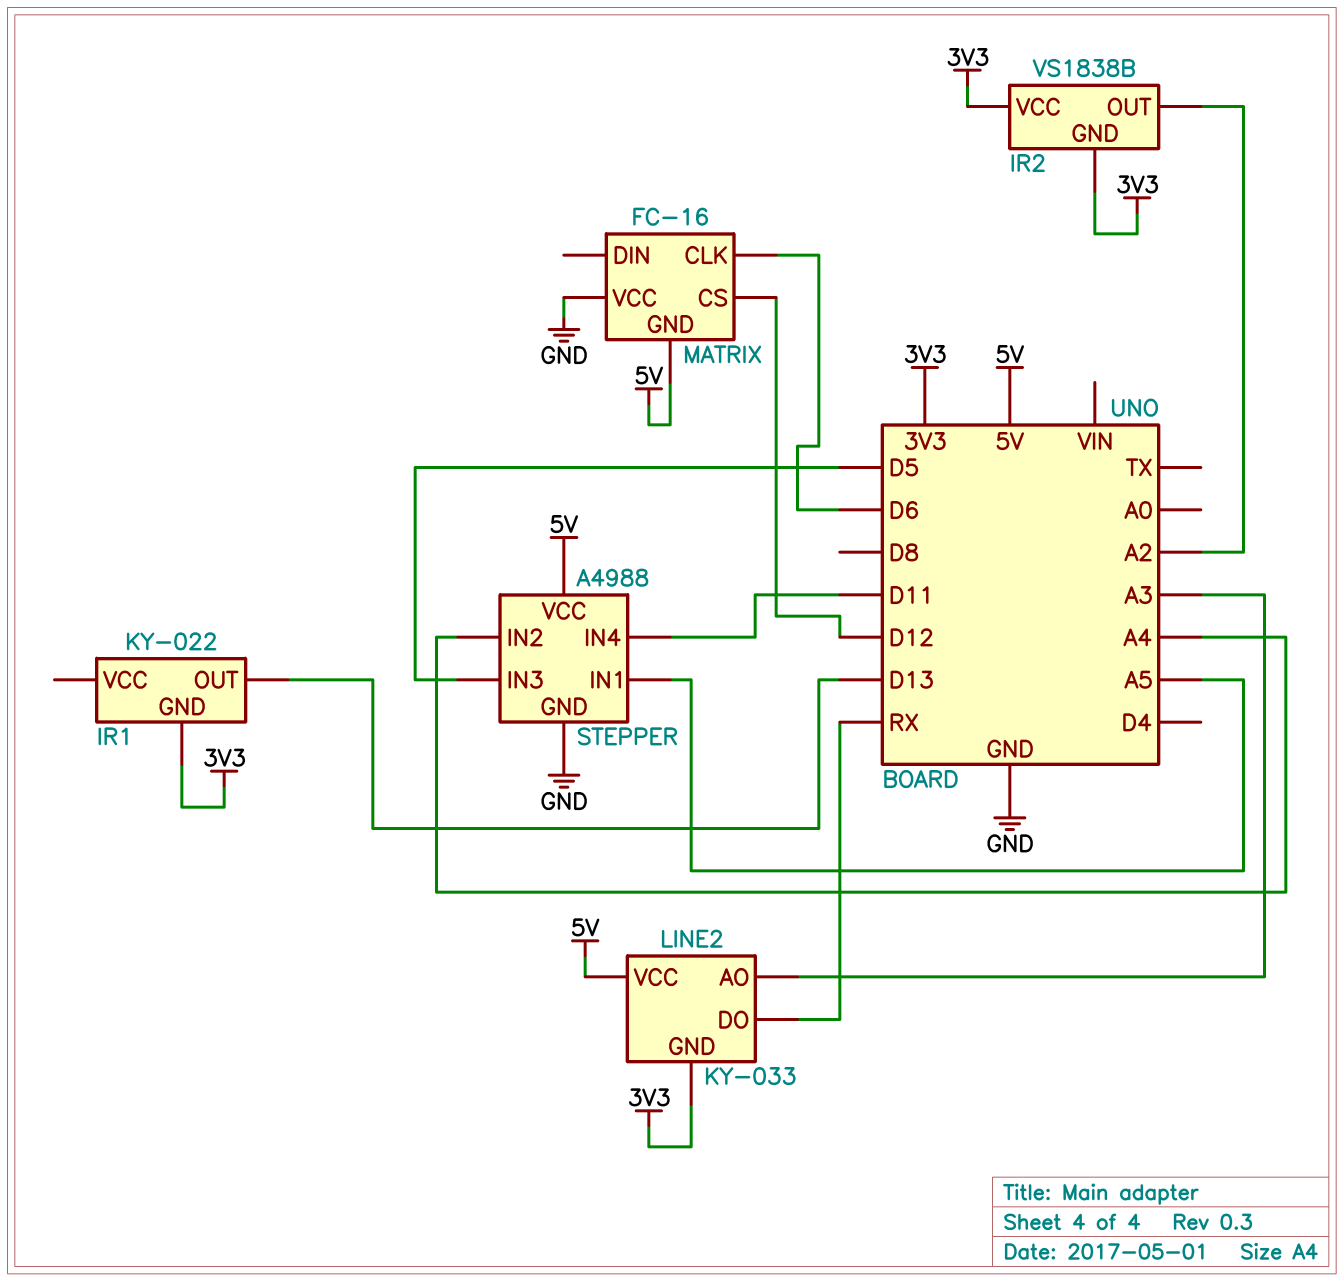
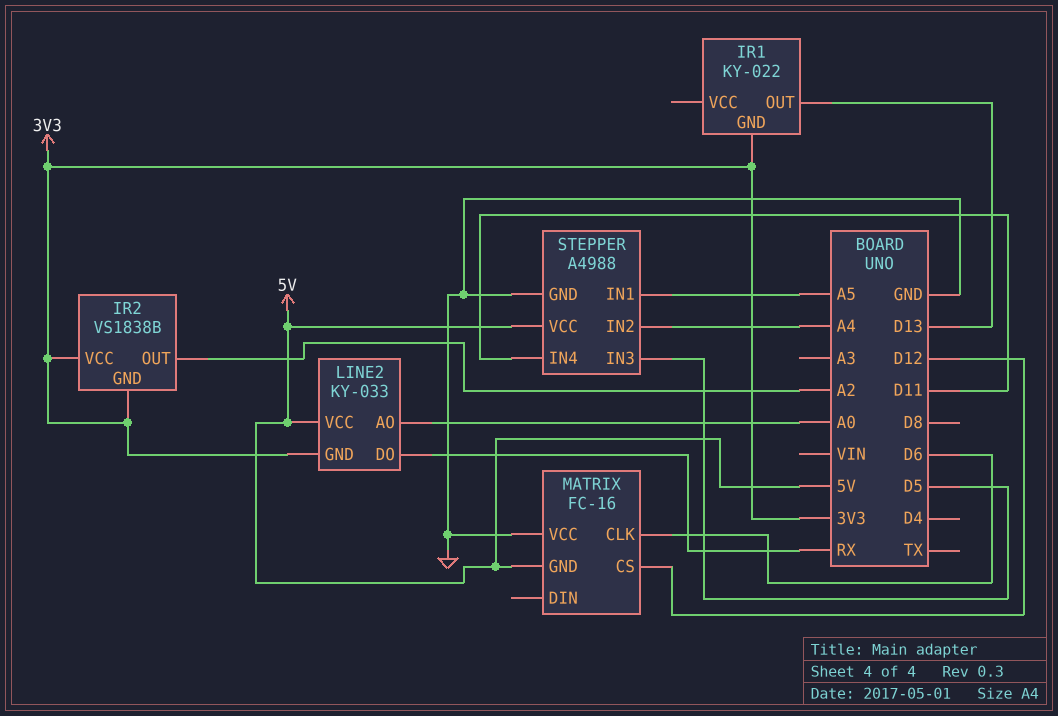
LINE2 pin AO: A3 -> A0

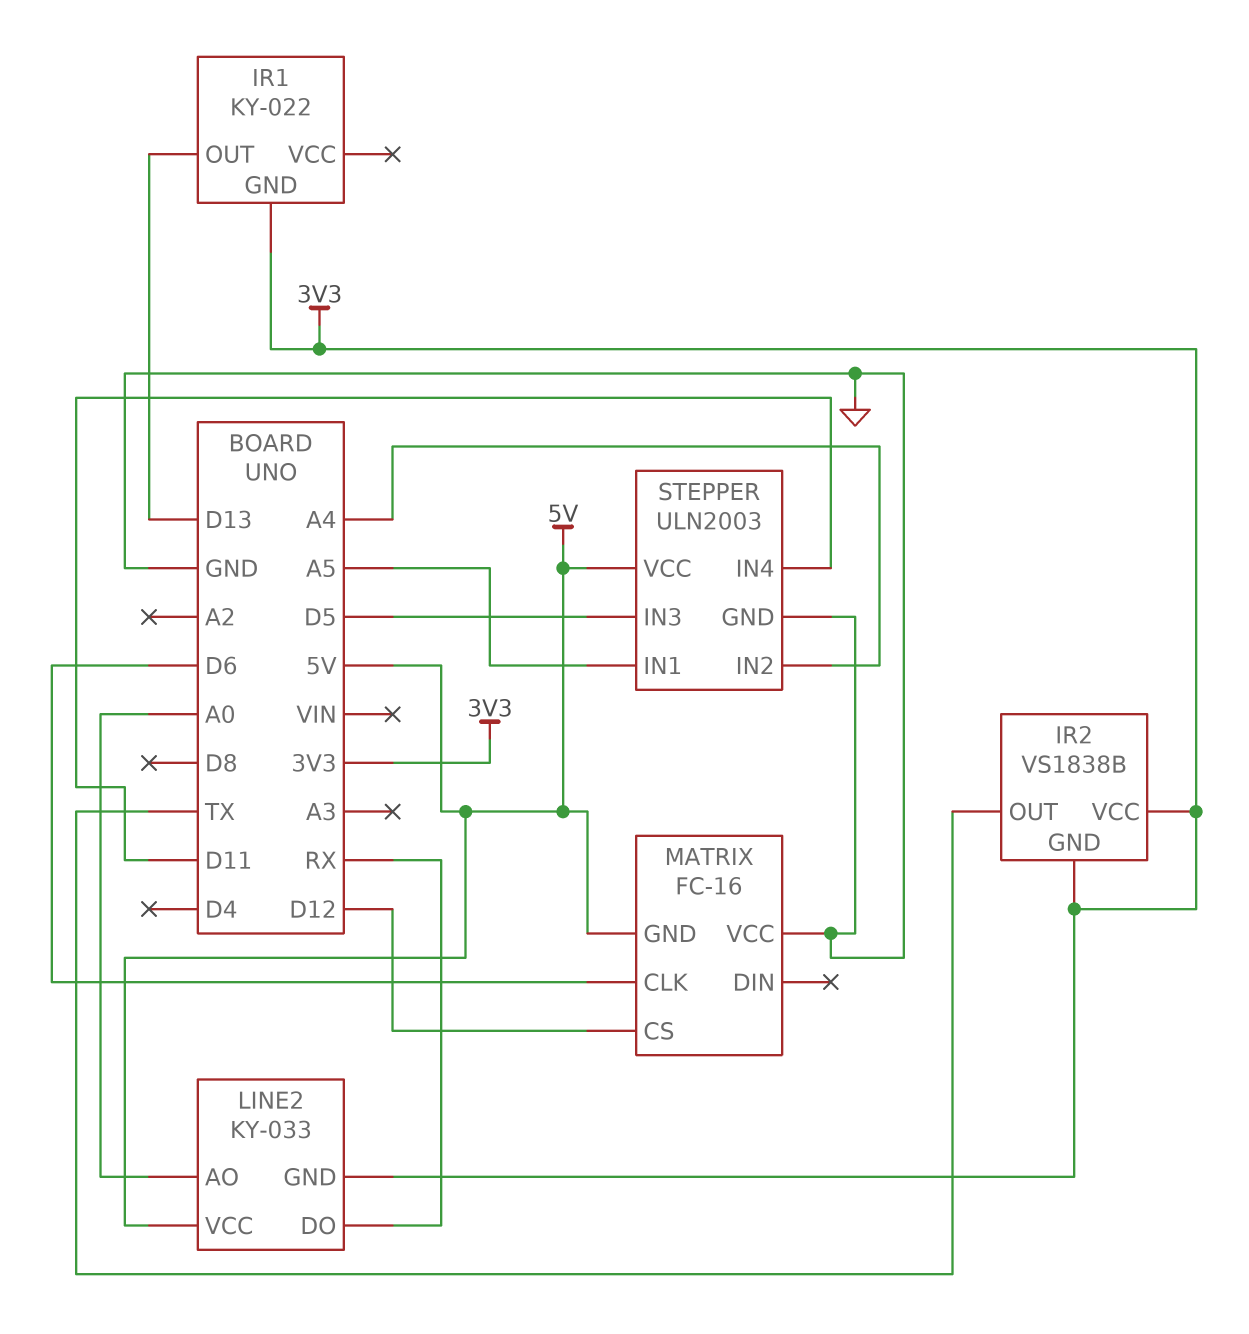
IR2 pin OUT: A2 -> TX
STEPPER: A4988 -> ULN2003

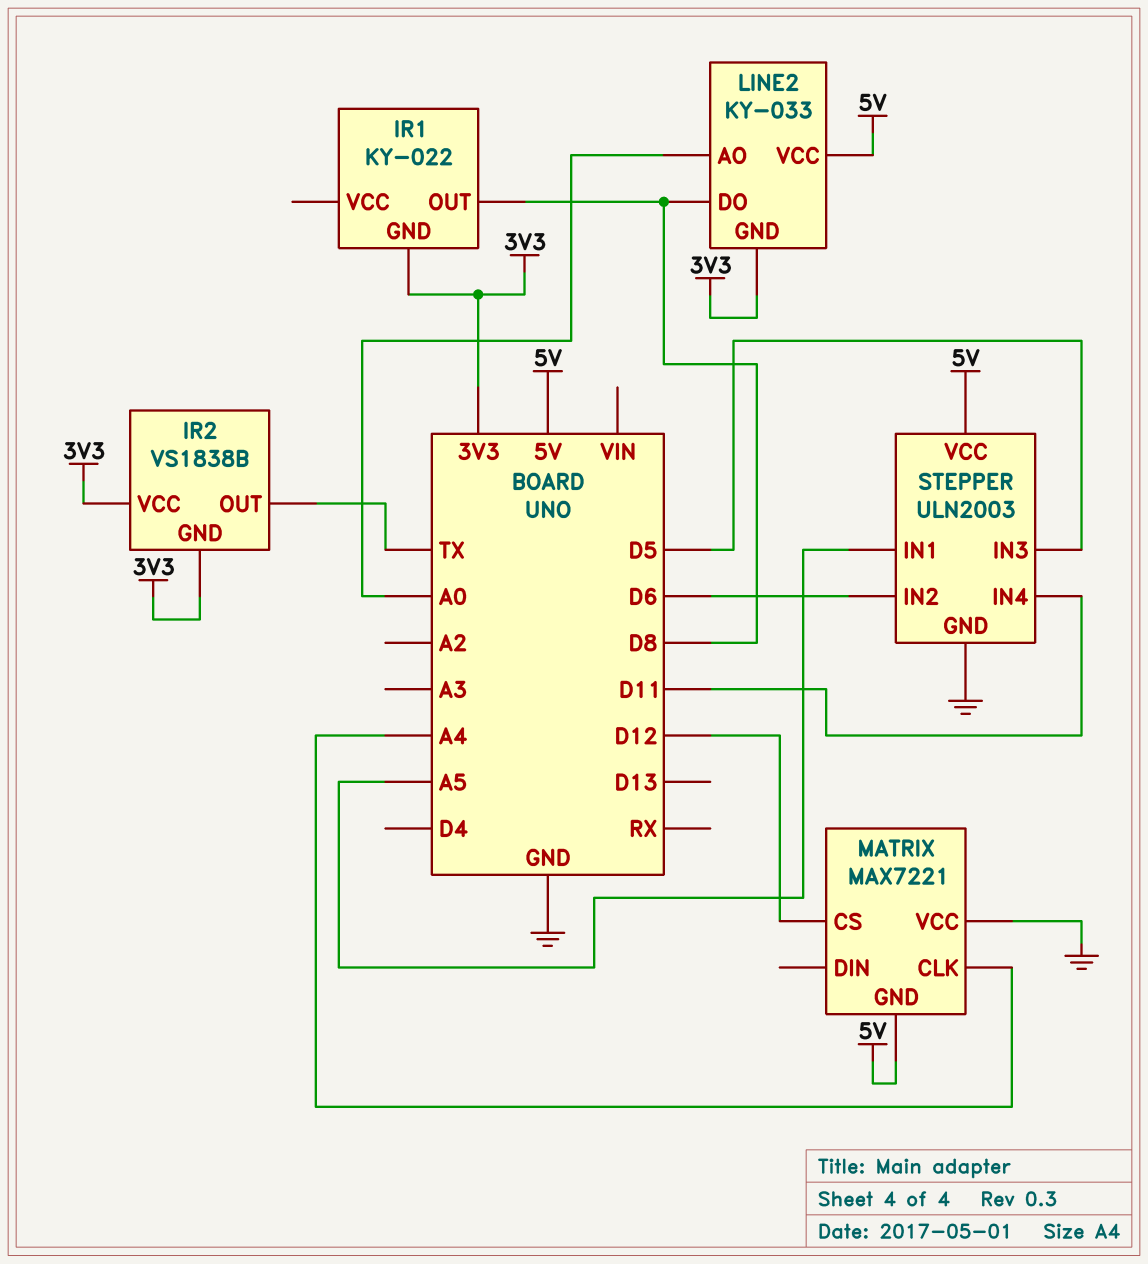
IR1 pin OUT: D13 -> D8
LINE2 pin DO: RX -> D8
MATRIX: FC-16 -> MAX7221
MATRIX pin CLK: D6 -> A4
STEPPER pin IN2: A4 -> D6

